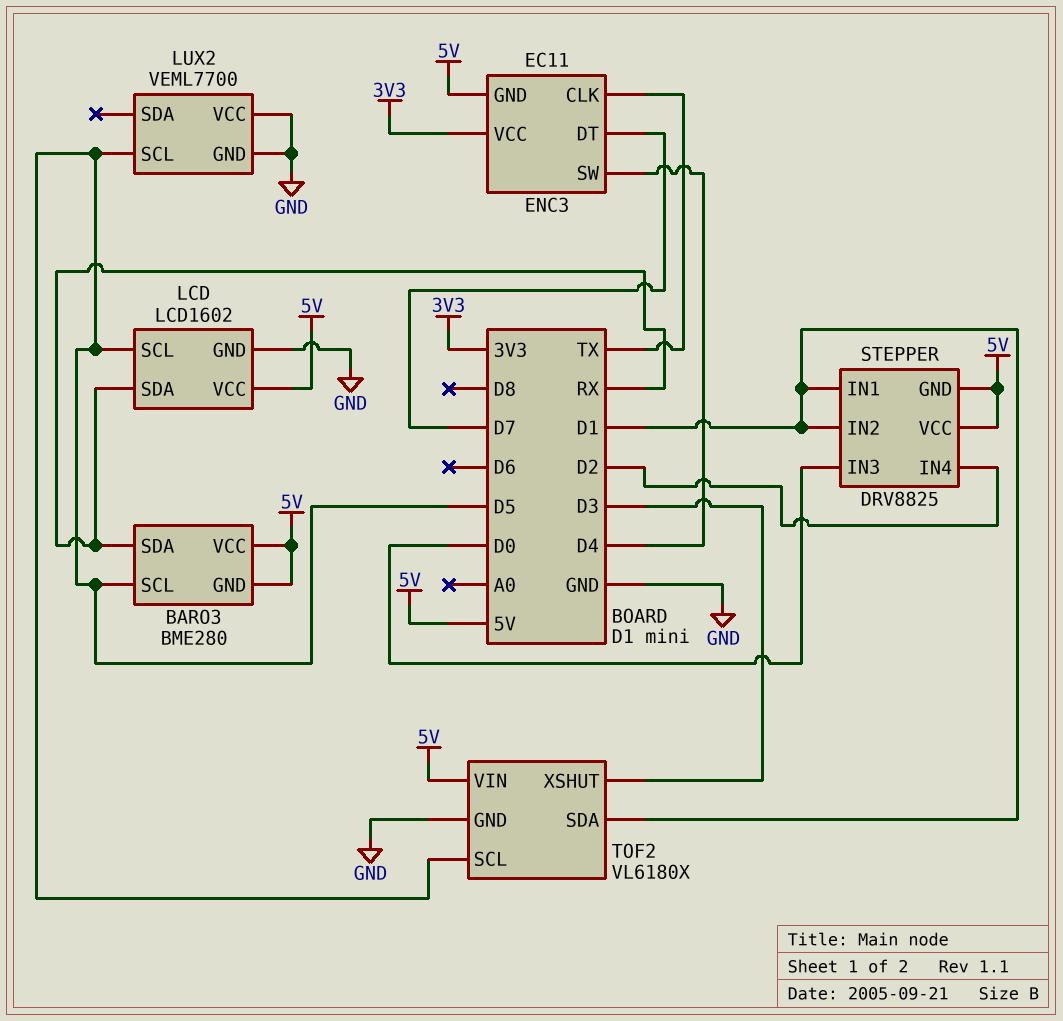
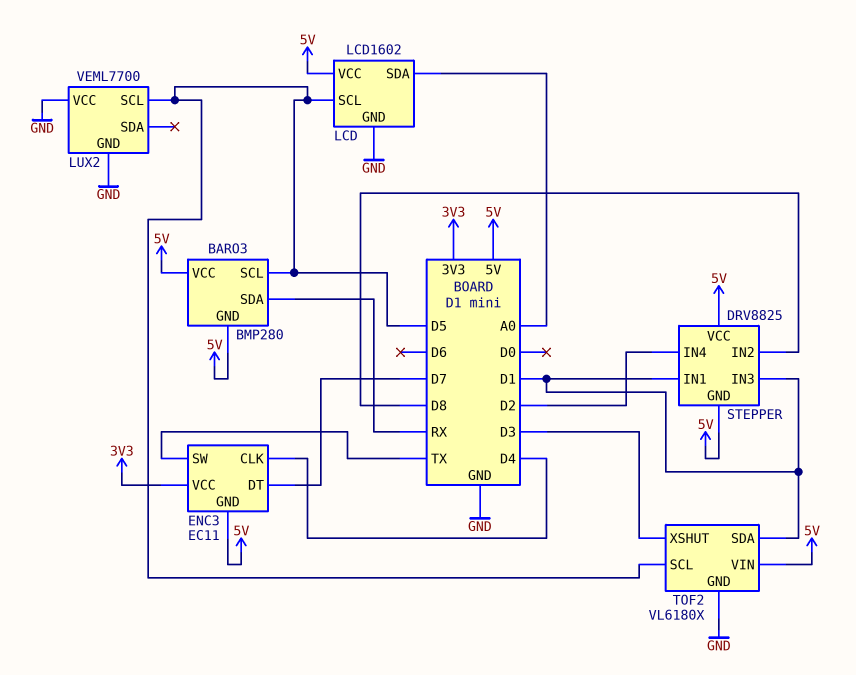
BARO3: BME280 -> BMP280
ENC3 pin CLK: TX -> D4
ENC3 pin SW: D4 -> TX
LCD pin SDA: RX -> A0
STEPPER pin IN2: D1 -> D8
STEPPER pin IN3: D0 -> D1

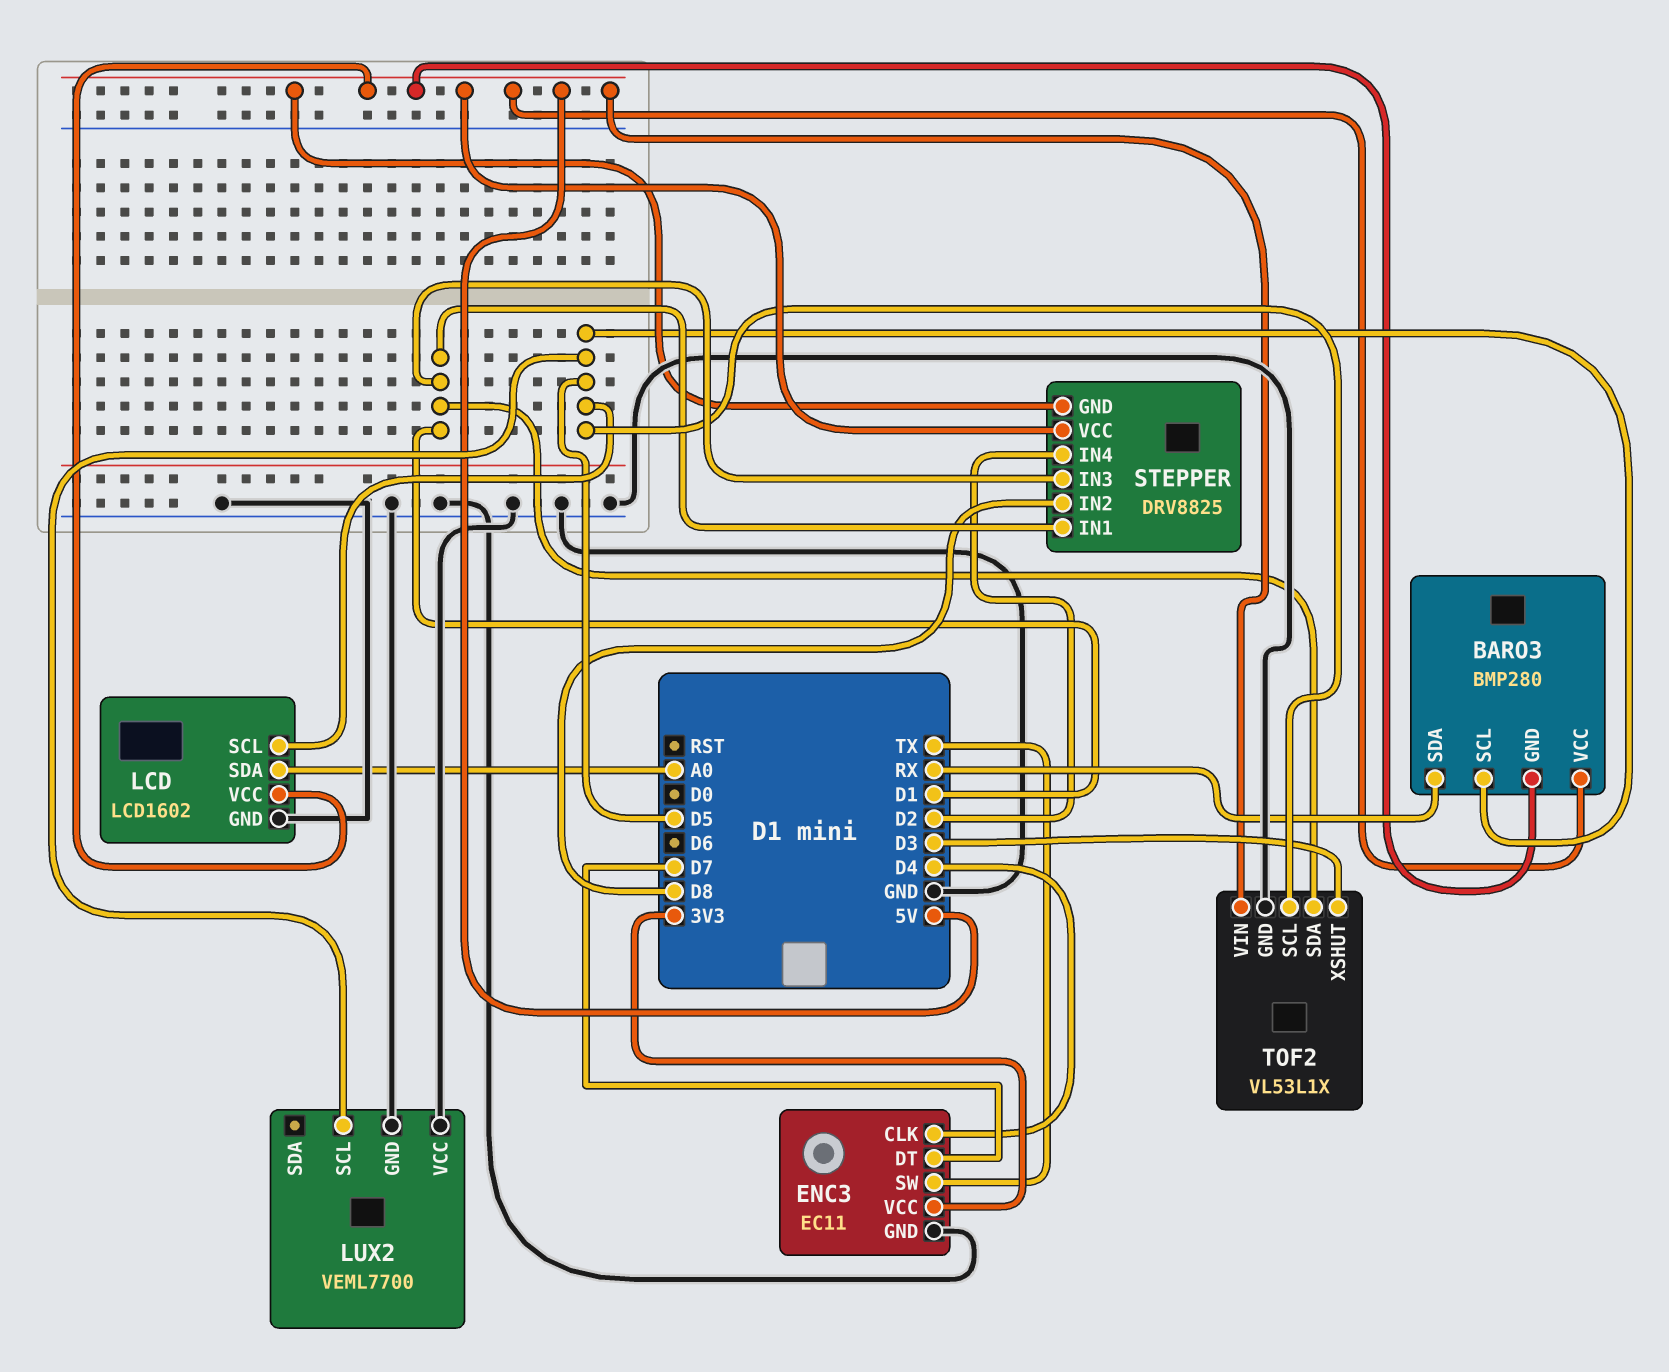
ENC3 pin GND: 5V -> GND
TOF2: VL6180X -> VL53L1X

